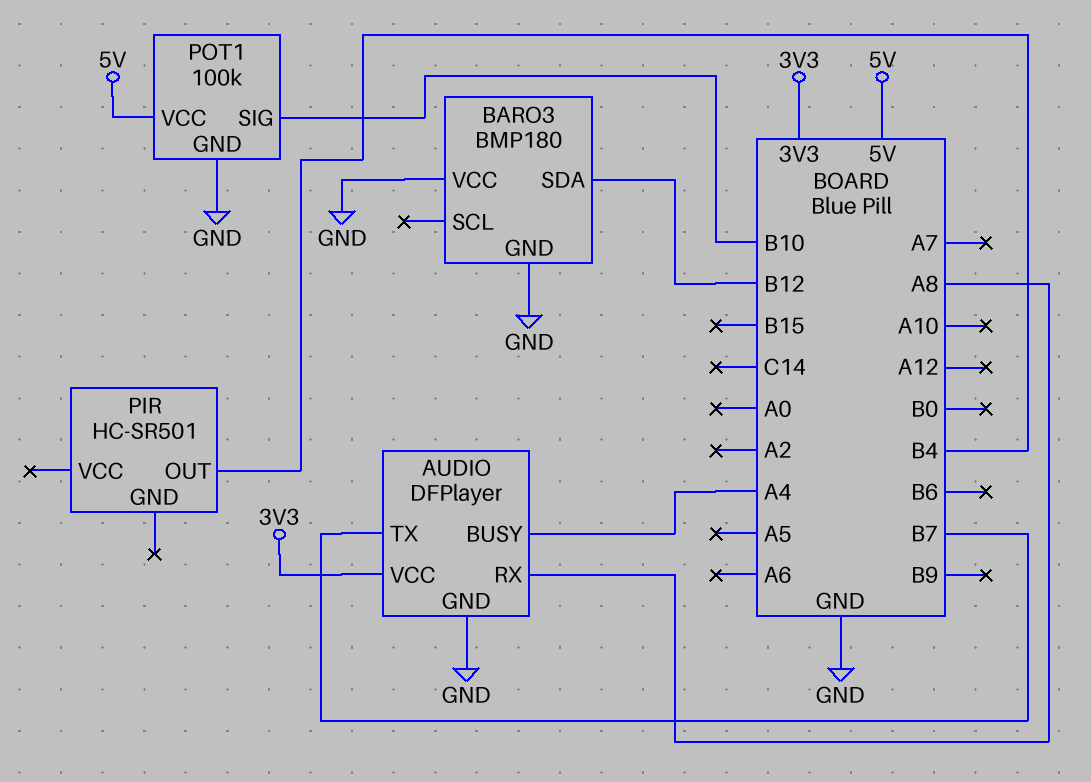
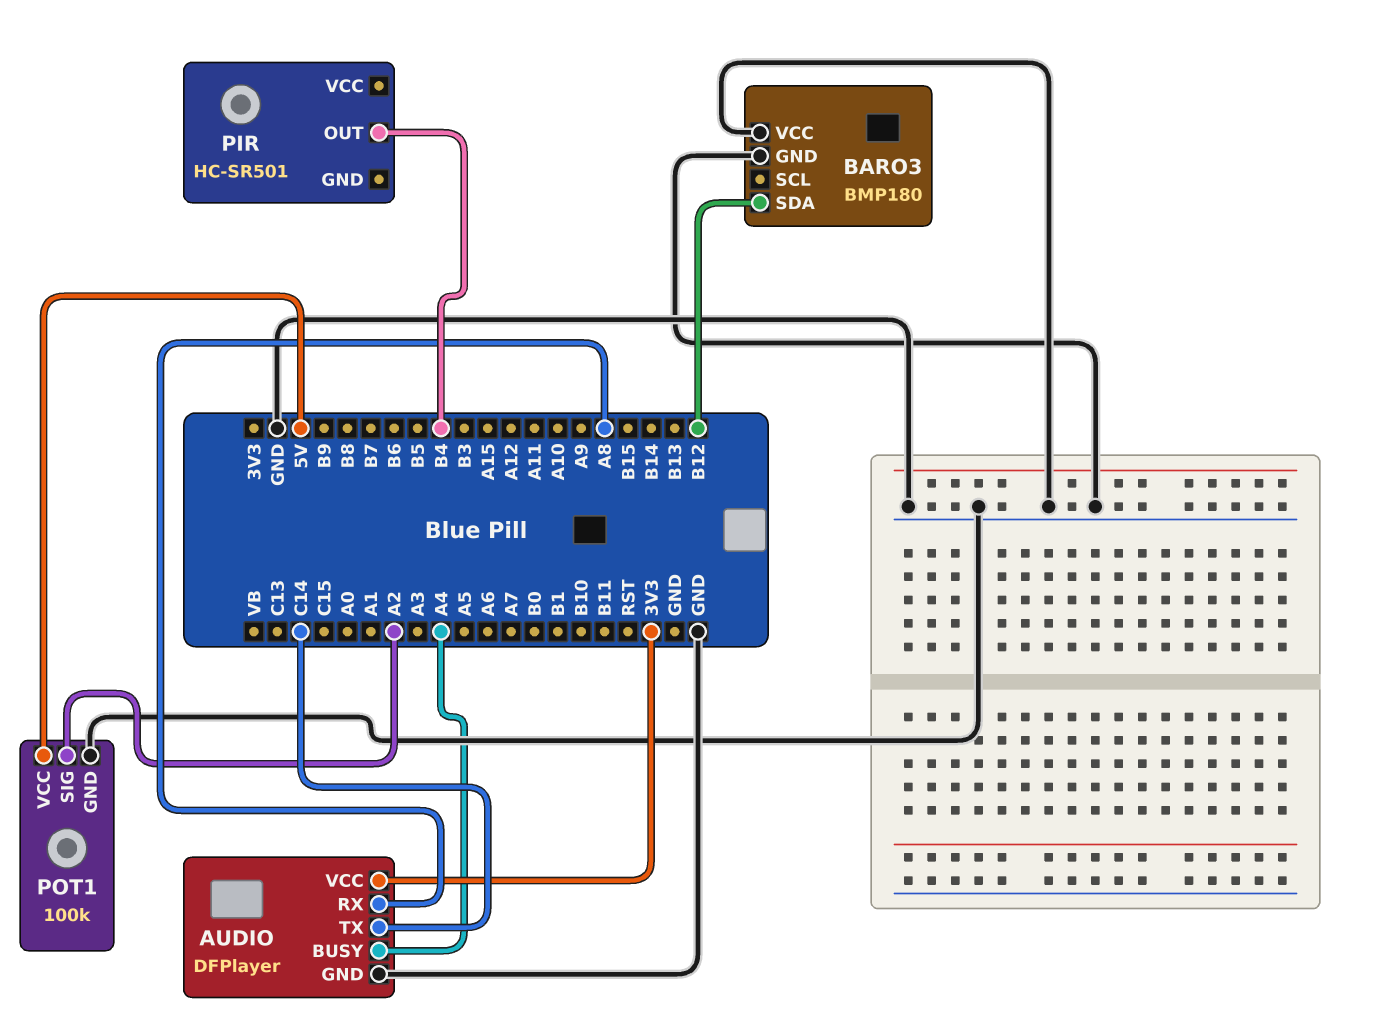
AUDIO pin TX: B7 -> C14
POT1 pin SIG: B10 -> A2

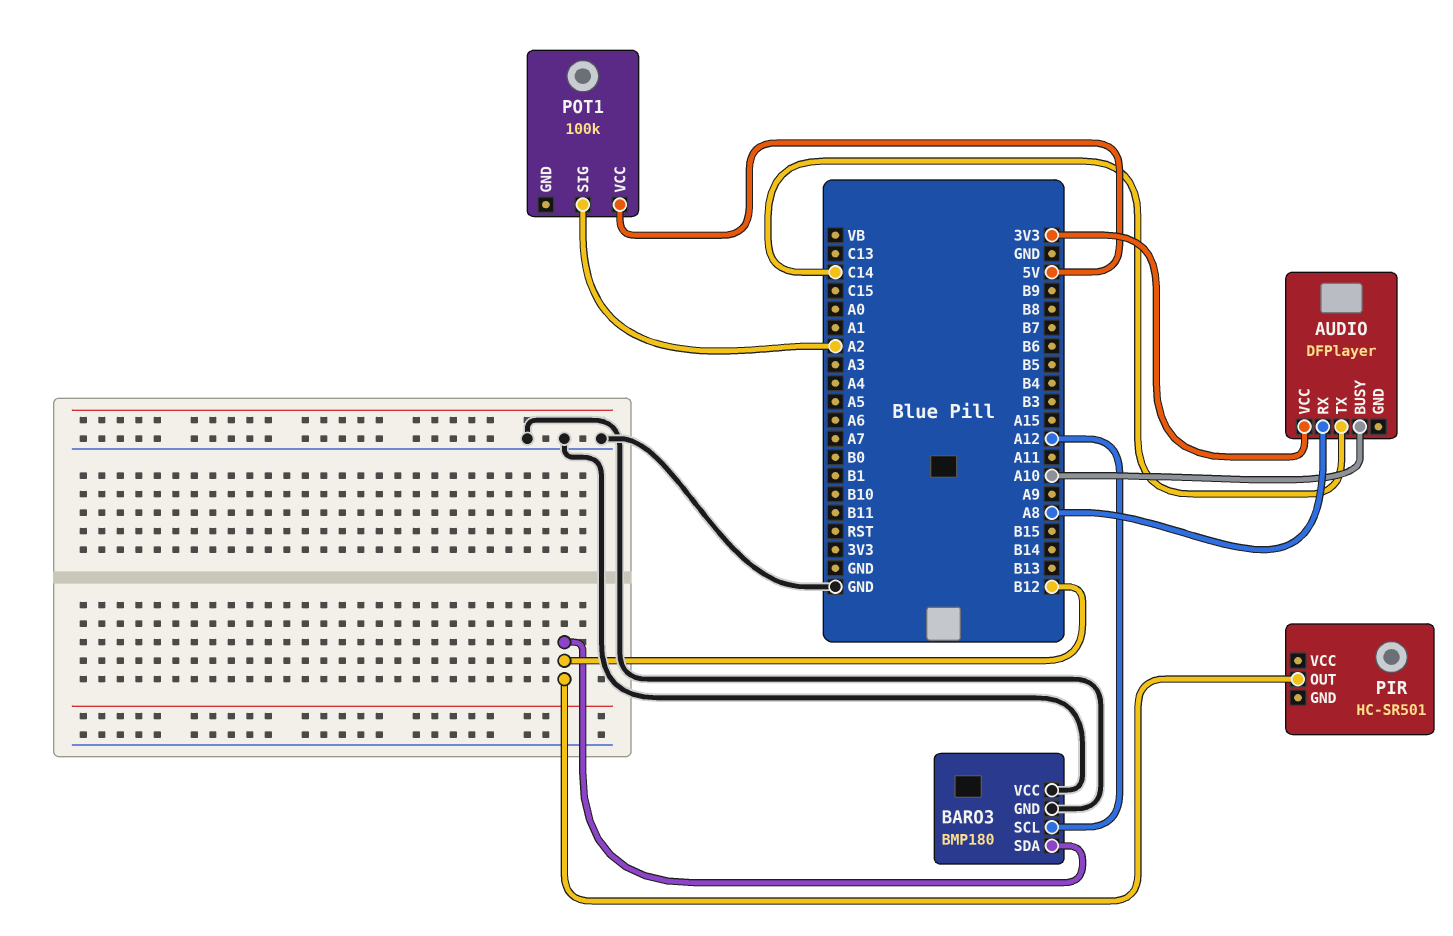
AUDIO pin BUSY: A4 -> A10
AUDIO pin GND: GND -> none
BARO3 pin SCL: none -> A12
PIR pin OUT: B4 -> B12
POT1 pin GND: GND -> none

